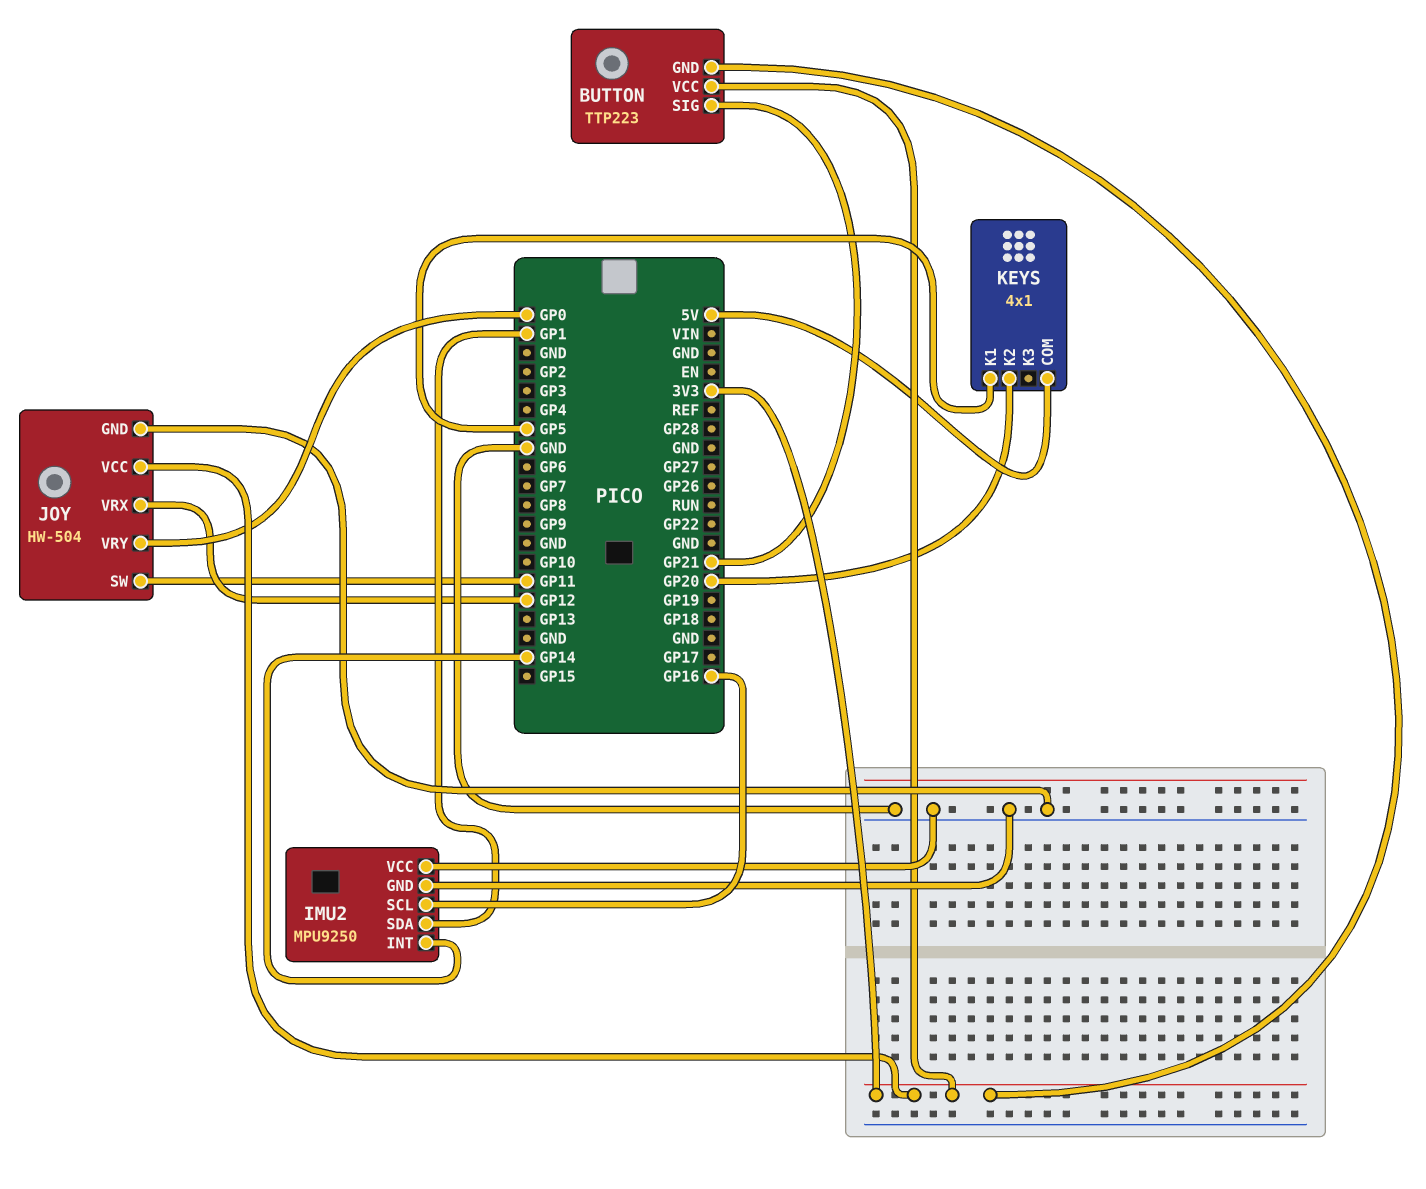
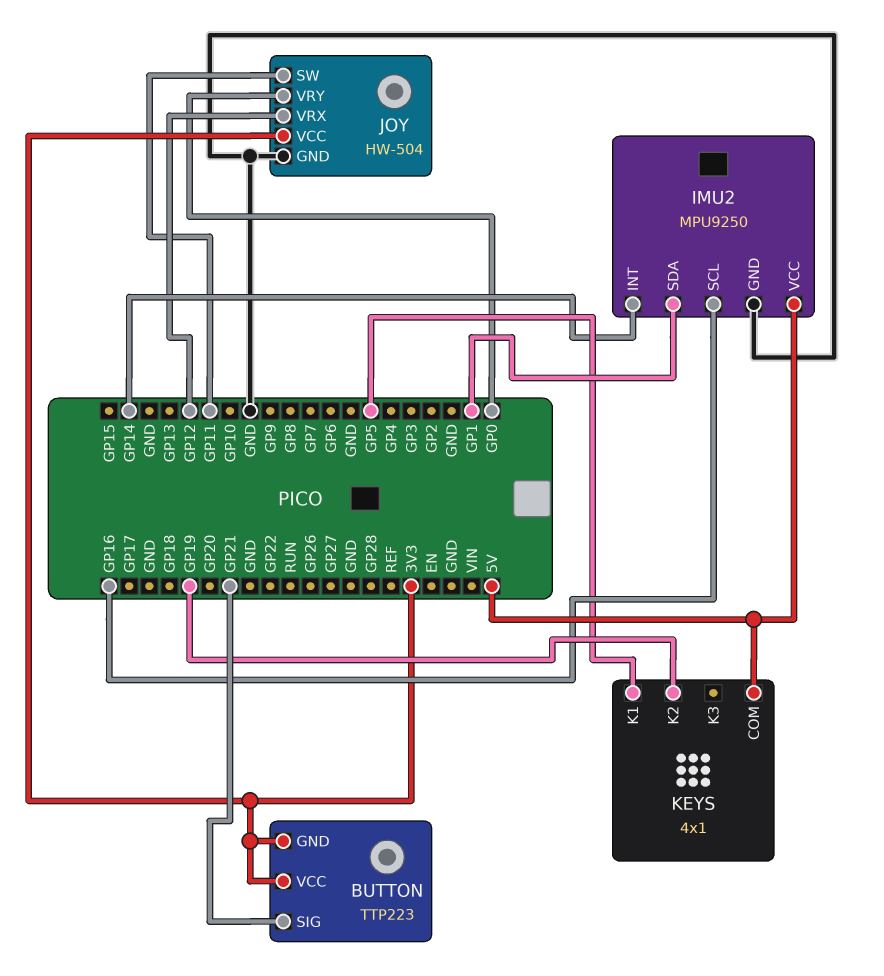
IMU2 pin VCC: GND -> 5V
KEYS pin K2: GP20 -> GP19

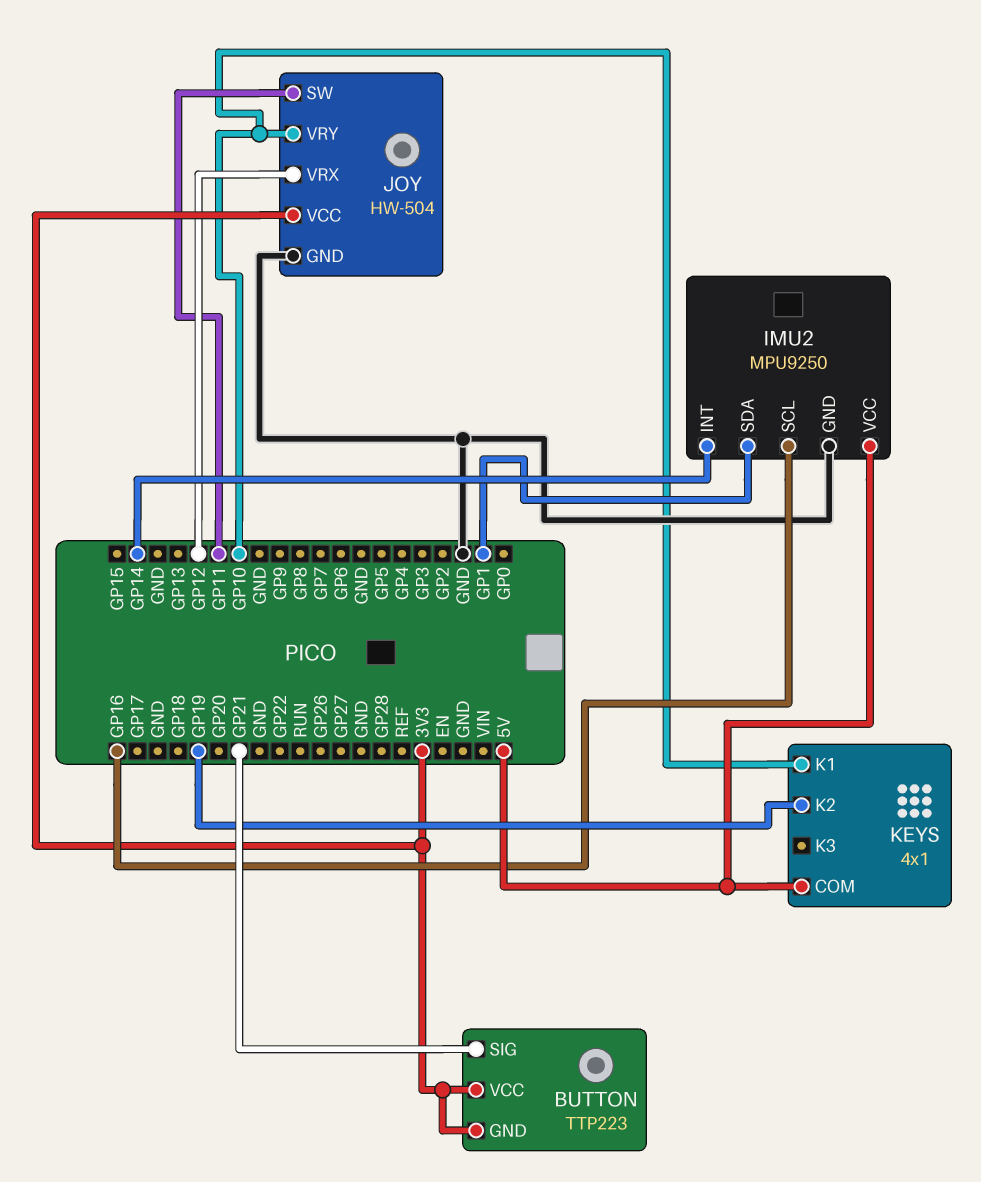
JOY pin VRY: GP0 -> GP10
KEYS pin K1: GP5 -> GP10

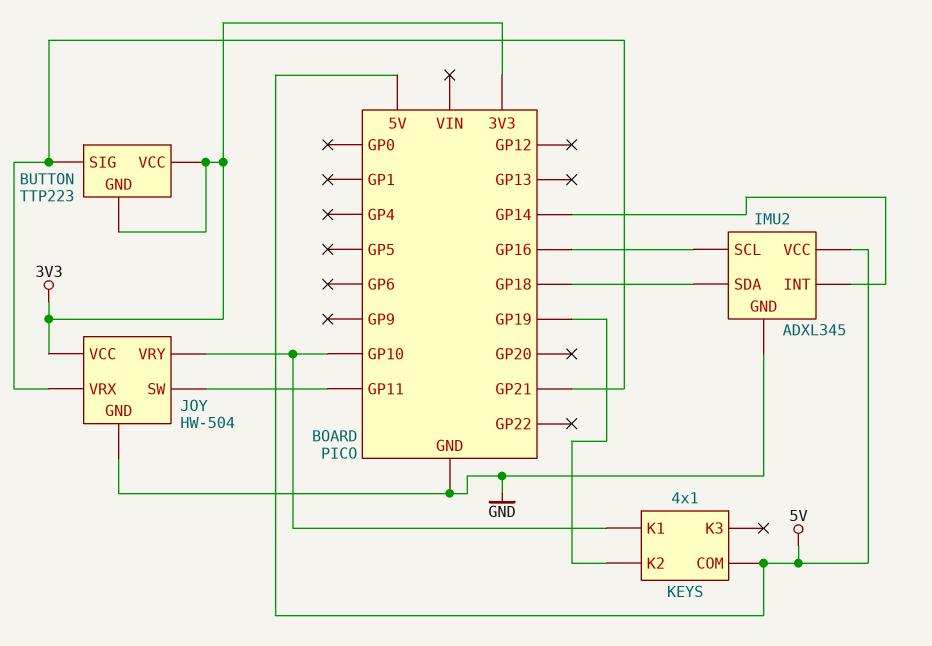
IMU2: MPU9250 -> ADXL345
IMU2 pin SDA: GP1 -> GP18
JOY pin VRX: GP12 -> GP21

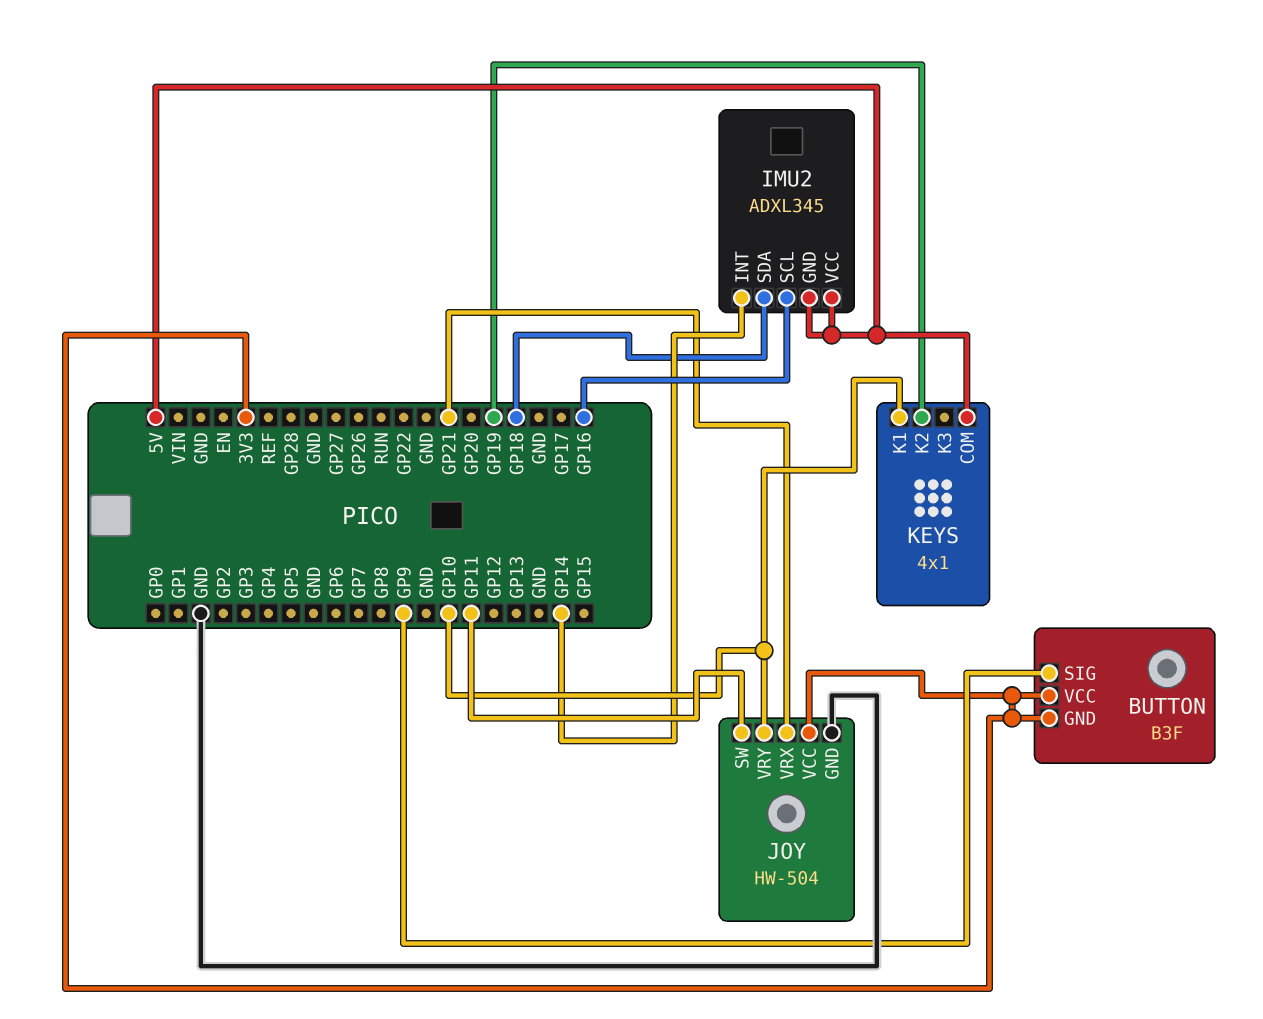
BUTTON: TTP223 -> B3F
BUTTON pin SIG: GP21 -> GP9
IMU2 pin GND: GND -> 5V

